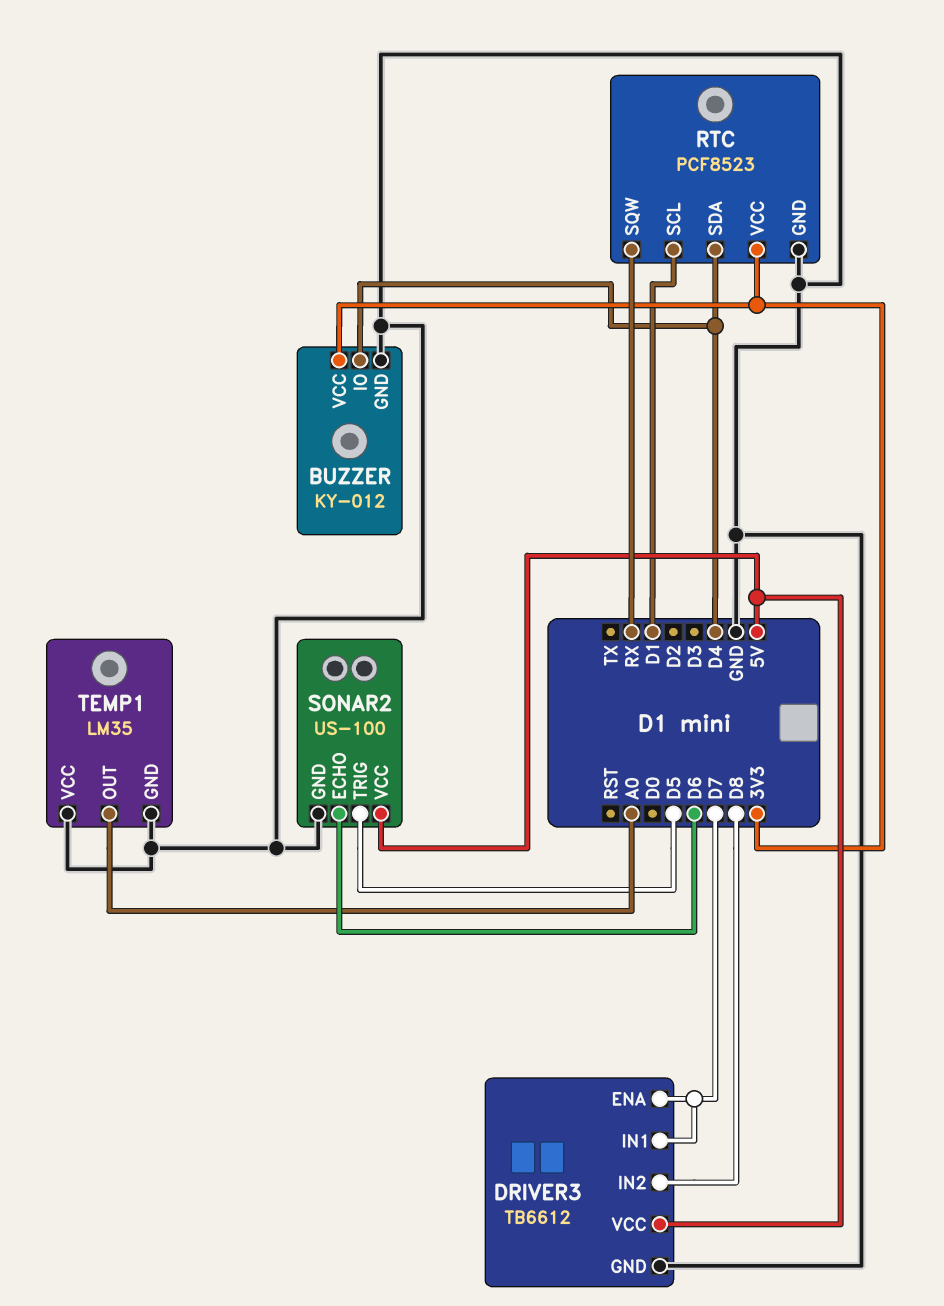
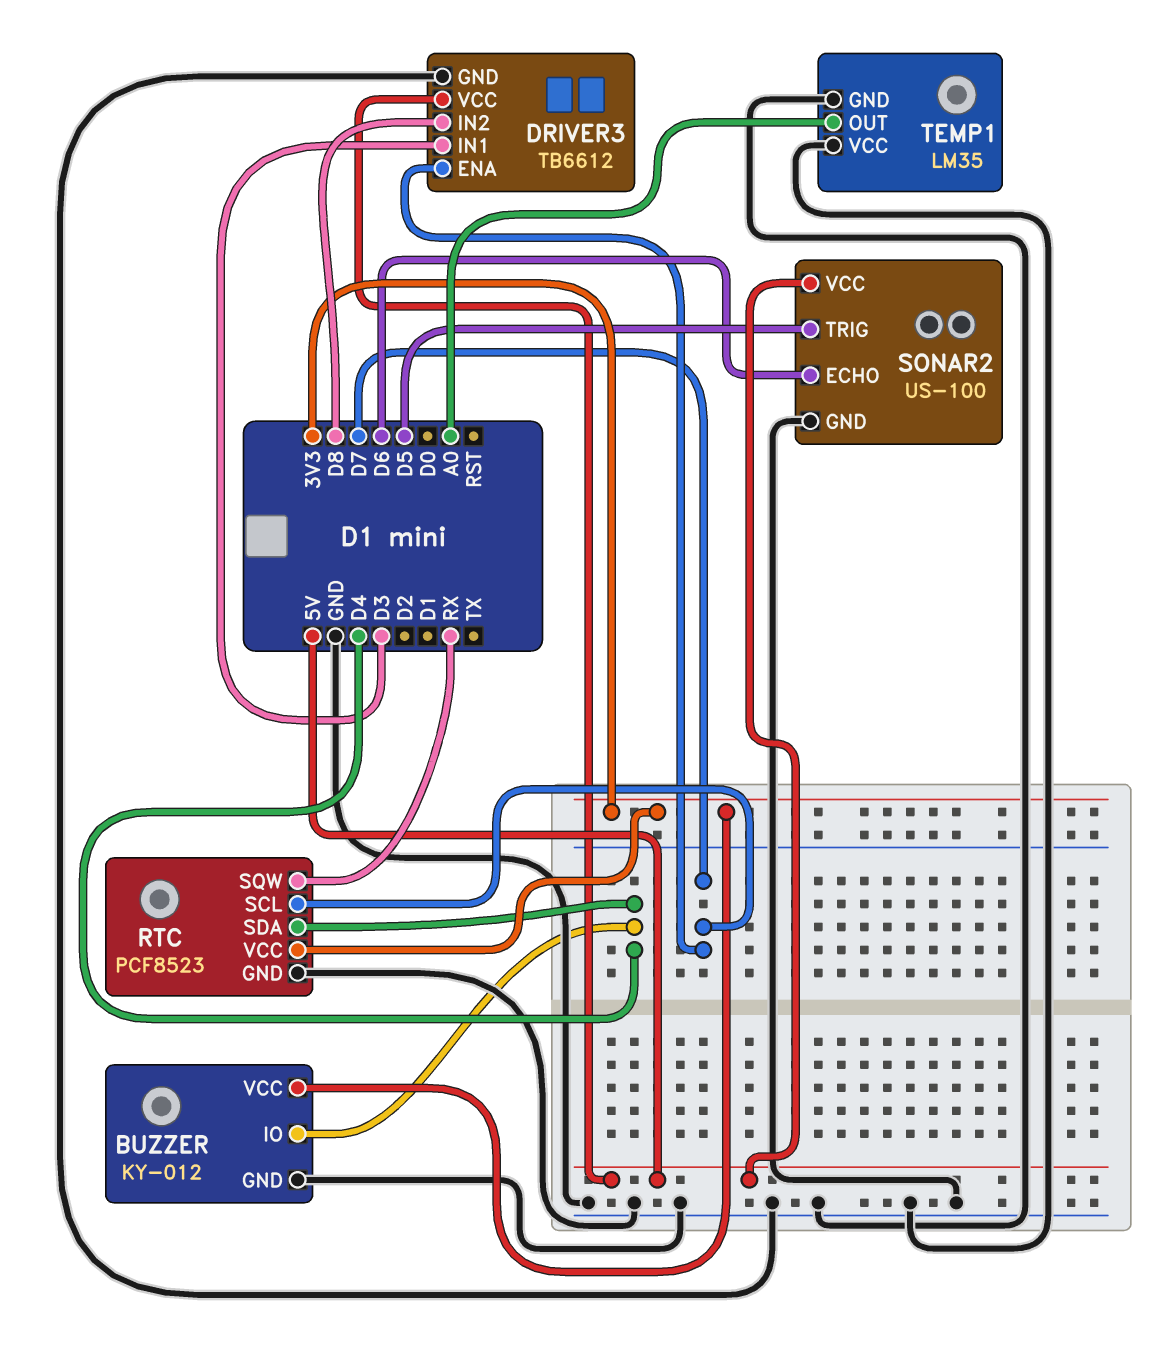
DRIVER3 pin IN1: D7 -> D3
RTC pin SCL: D1 -> D7

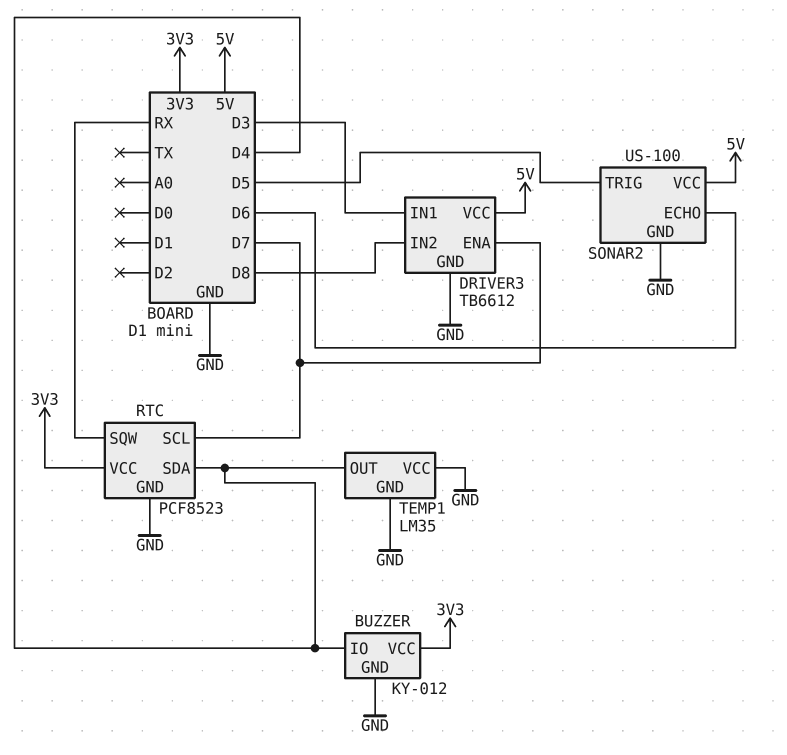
TEMP1 pin OUT: A0 -> D4

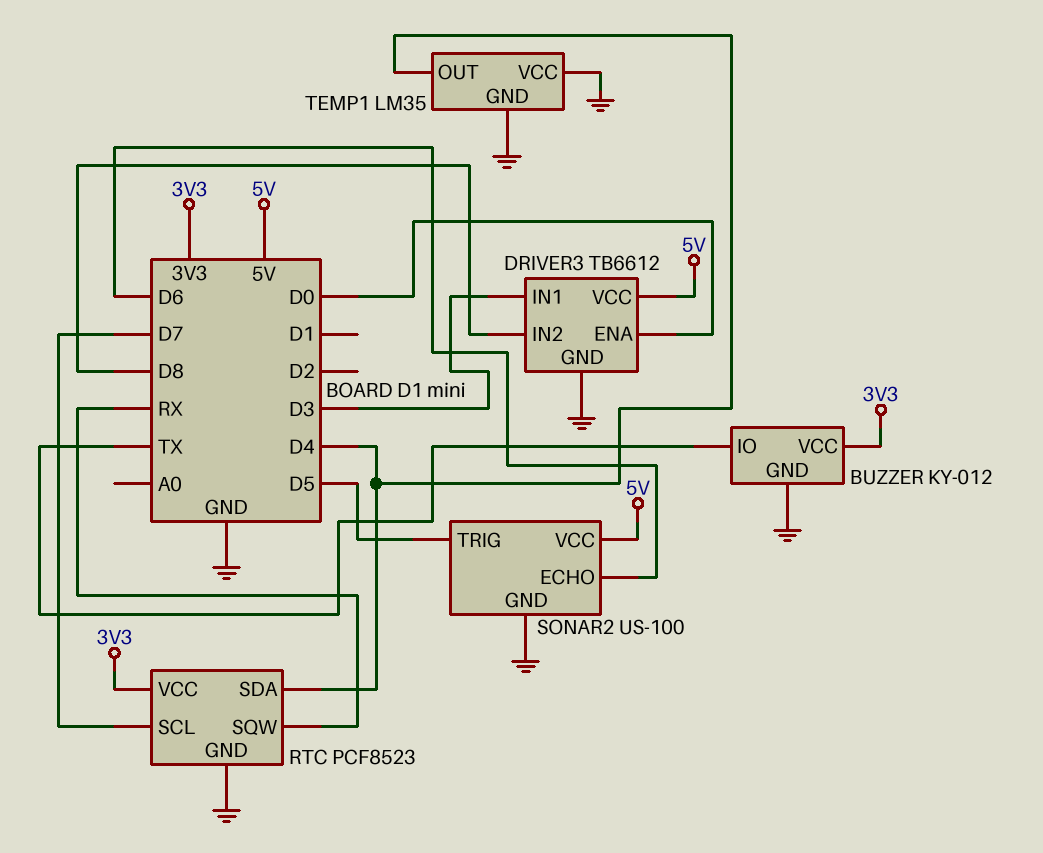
BUZZER pin IO: D4 -> TX
DRIVER3 pin ENA: D7 -> D0

